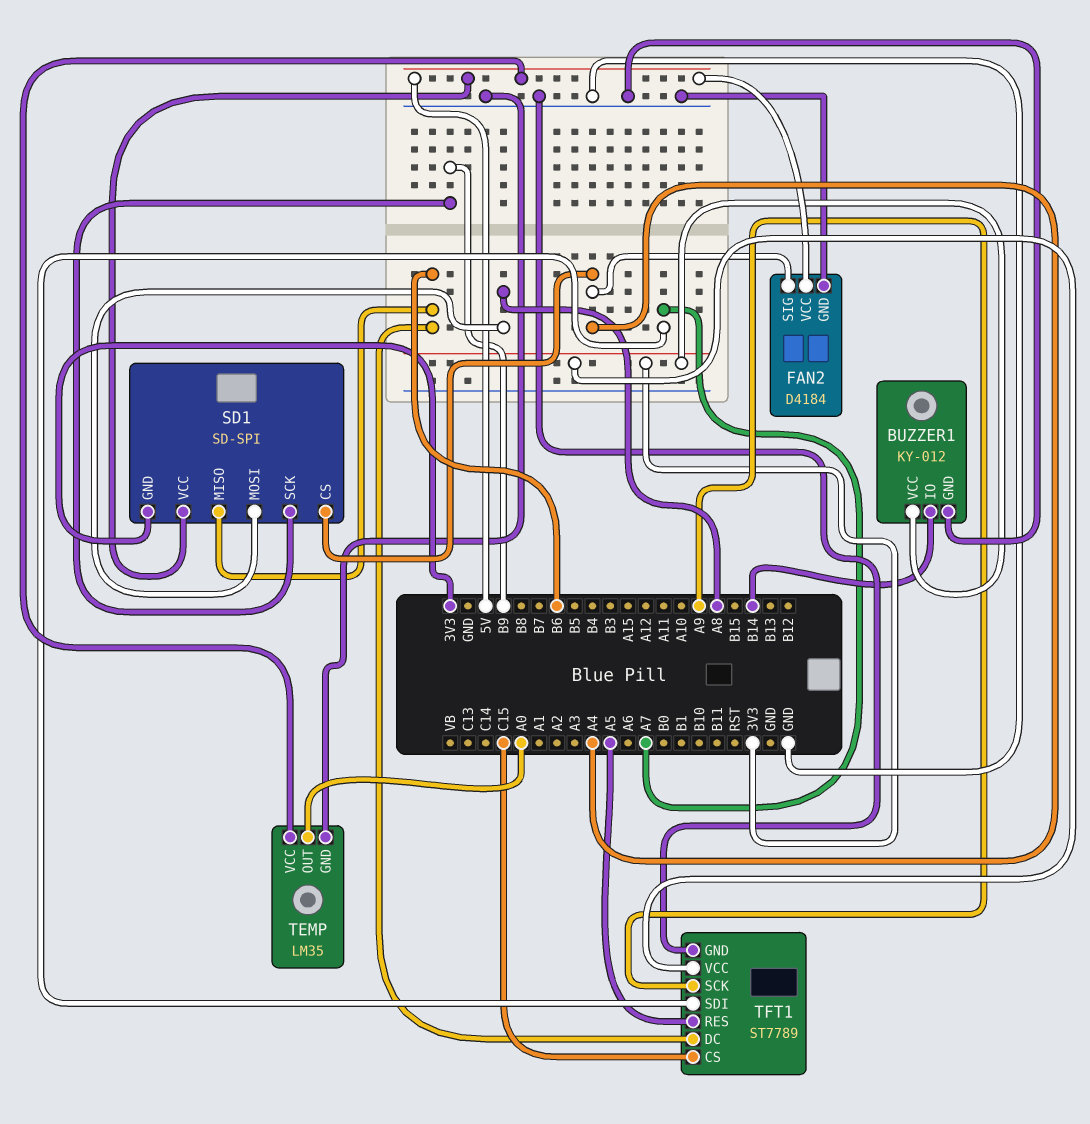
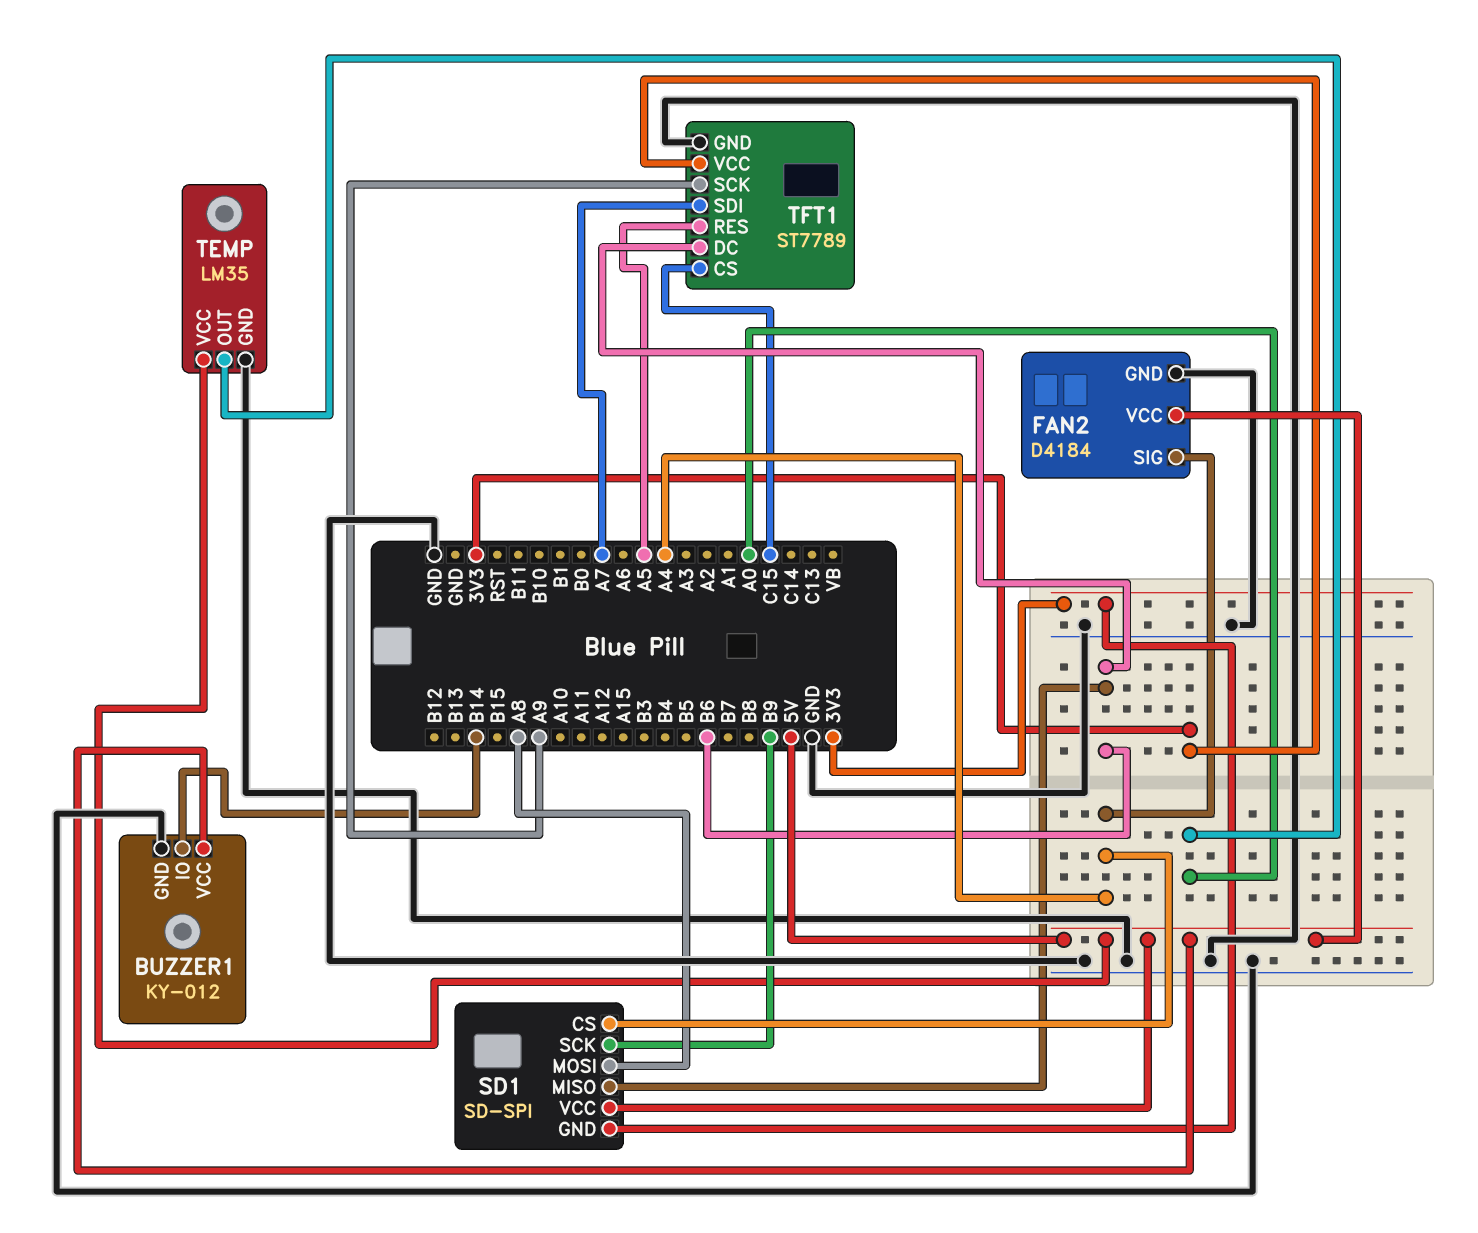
BUZZER1 pin VCC: 3V3 -> 5V

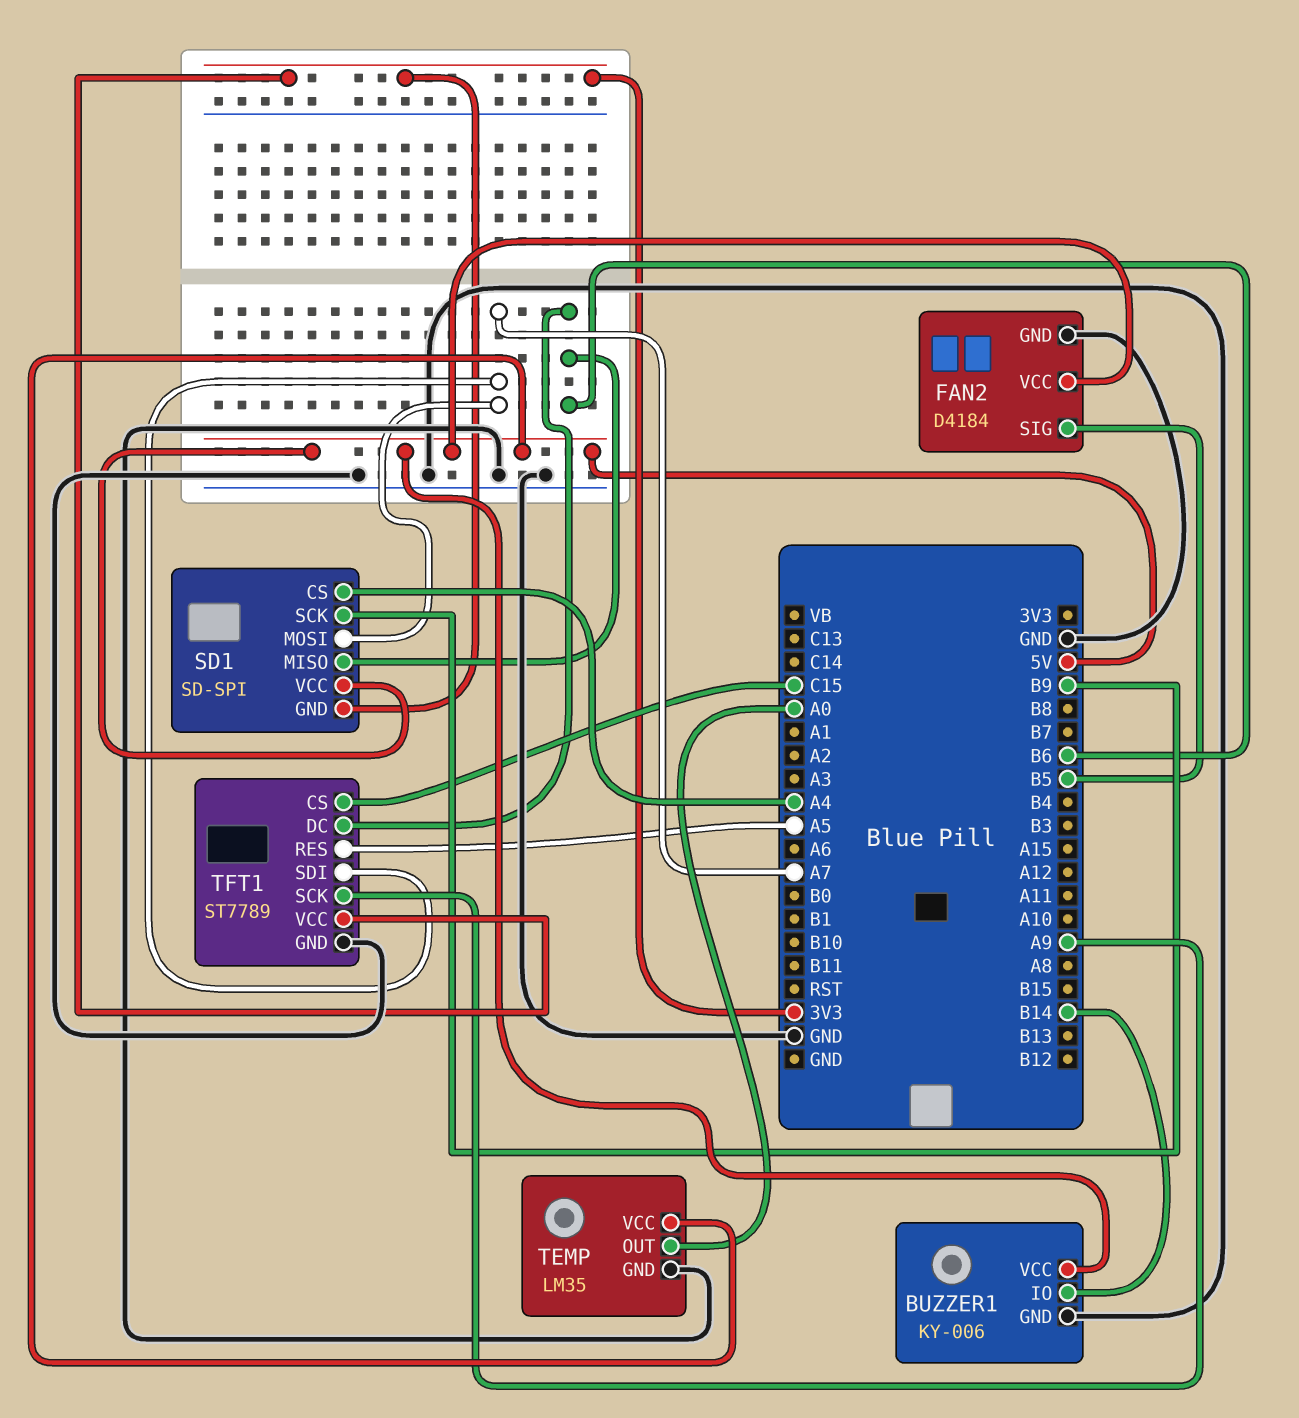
BUZZER1: KY-012 -> KY-006
FAN2 pin SIG: A4 -> B5
SD1 pin MOSI: A8 -> A7

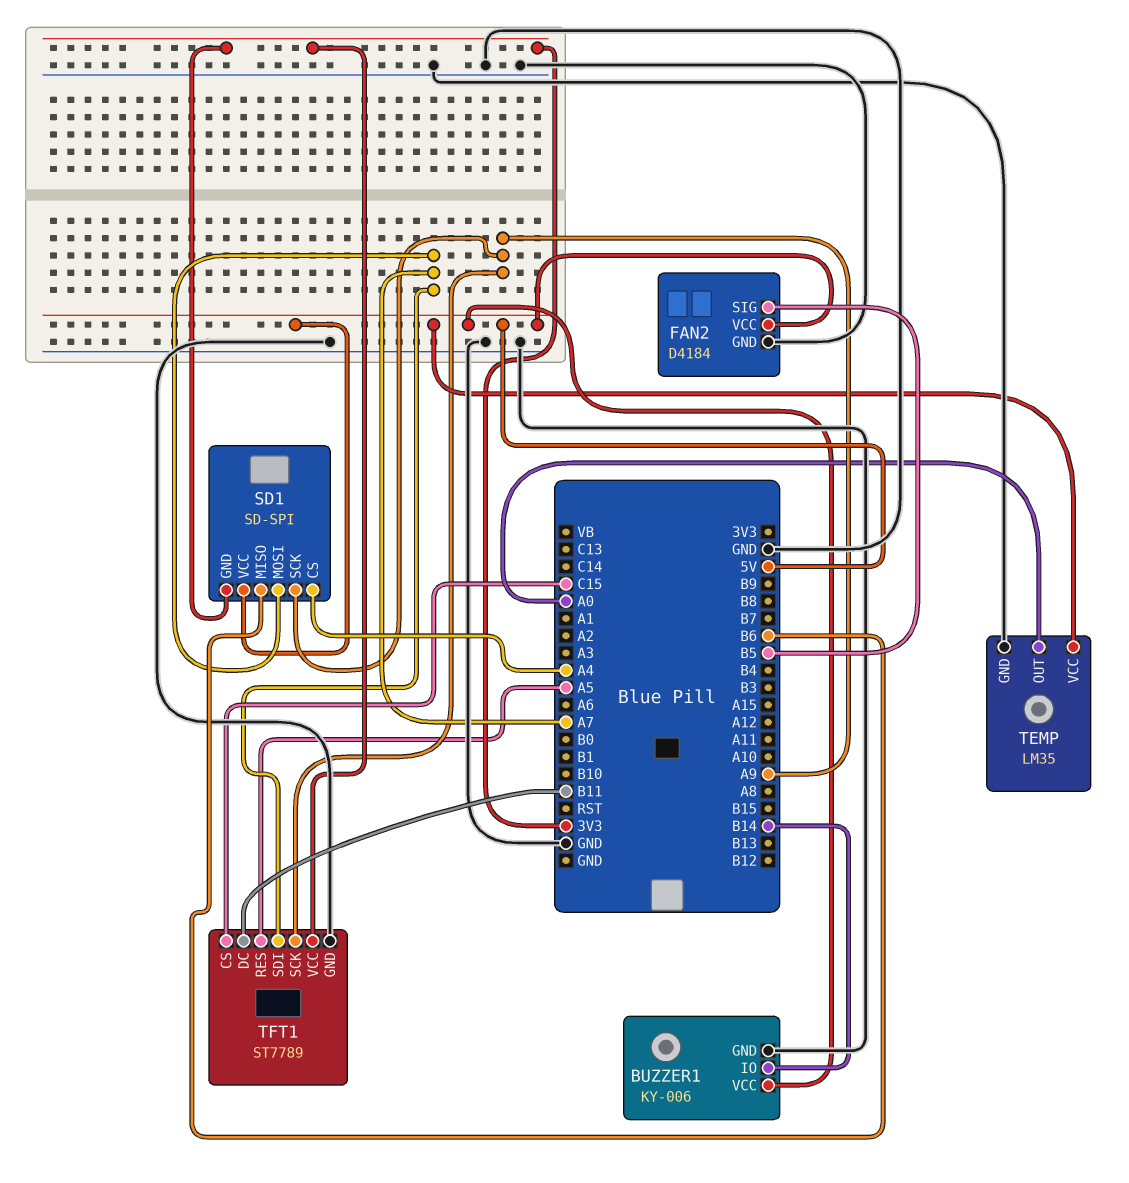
SD1 pin SCK: B9 -> A9
TFT1 pin DC: B6 -> B11

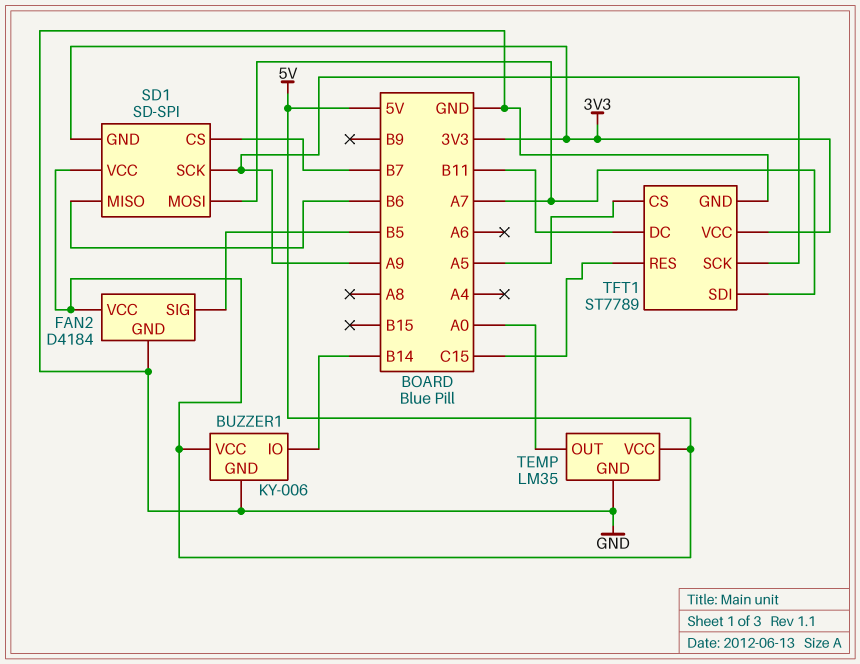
SD1 pin CS: A4 -> B7
TFT1 pin CS: C15 -> A5
TFT1 pin RES: A5 -> C15

